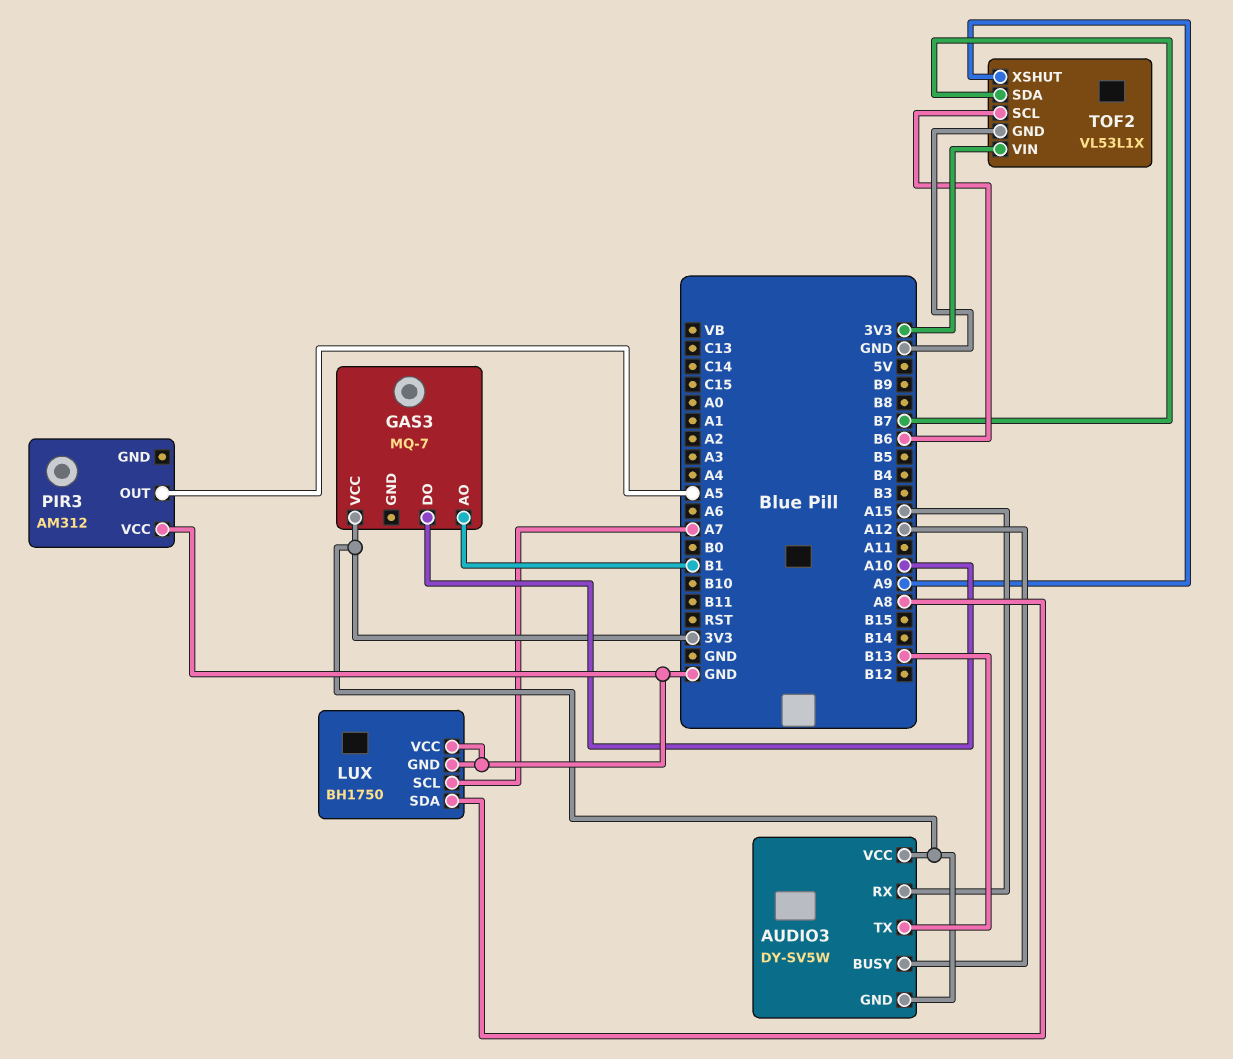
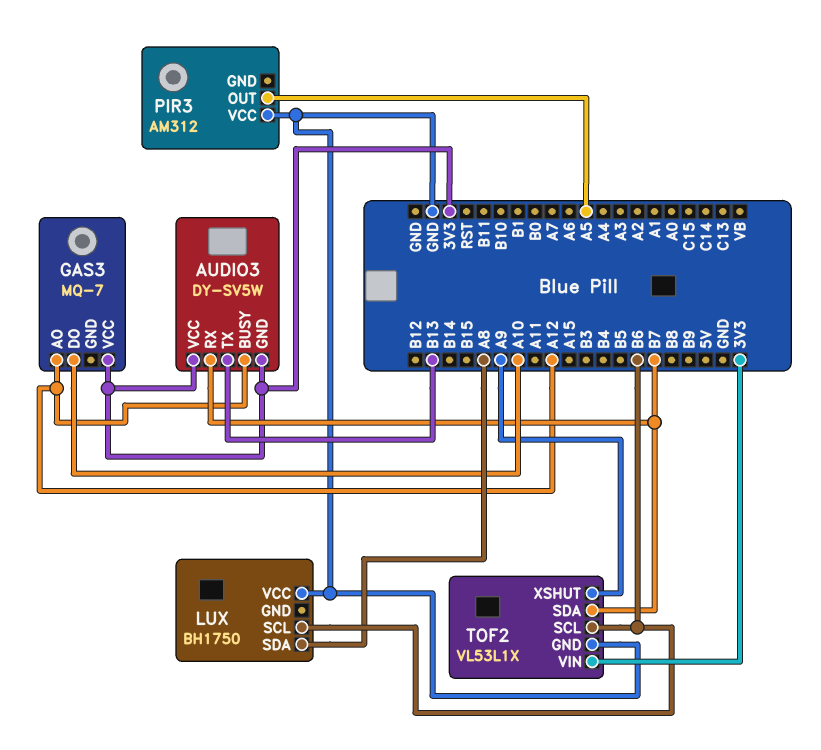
AUDIO3 pin RX: A15 -> B7
GAS3 pin AO: B1 -> A12
LUX pin GND: GND -> none
LUX pin SCL: A7 -> B6

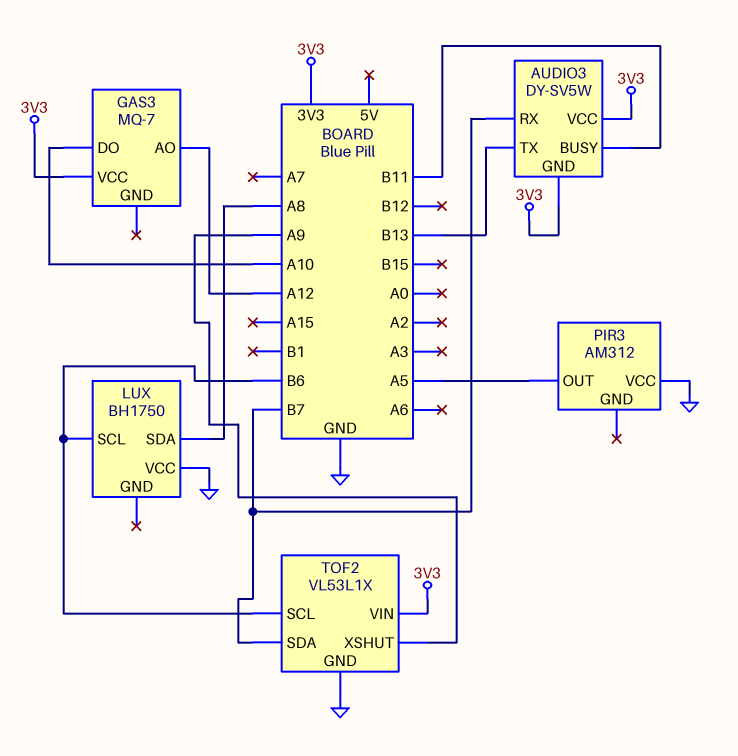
AUDIO3 pin BUSY: A12 -> B11

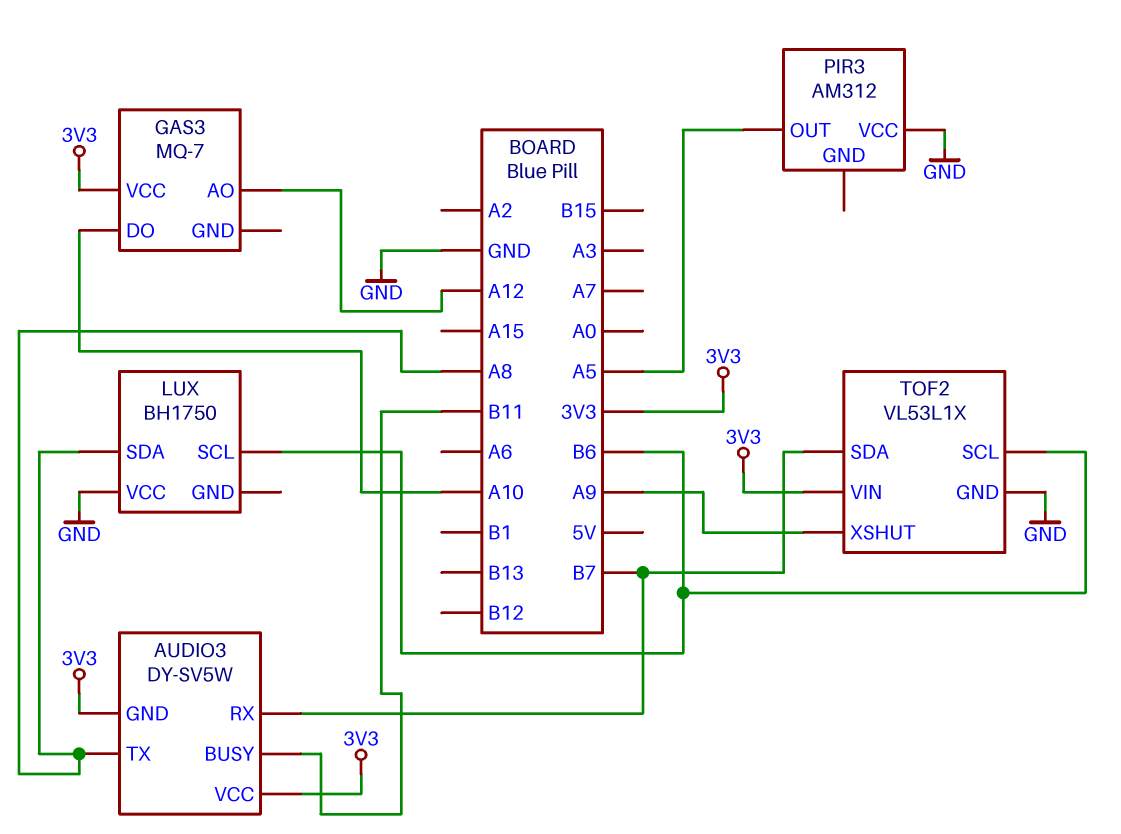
AUDIO3 pin TX: B13 -> A8

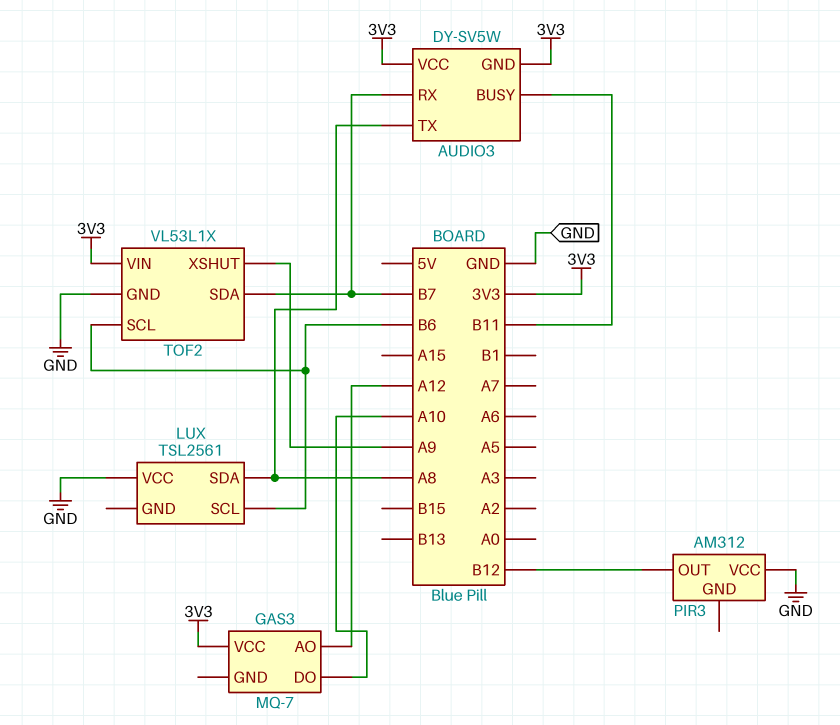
LUX: BH1750 -> TSL2561
PIR3 pin OUT: A5 -> B12

